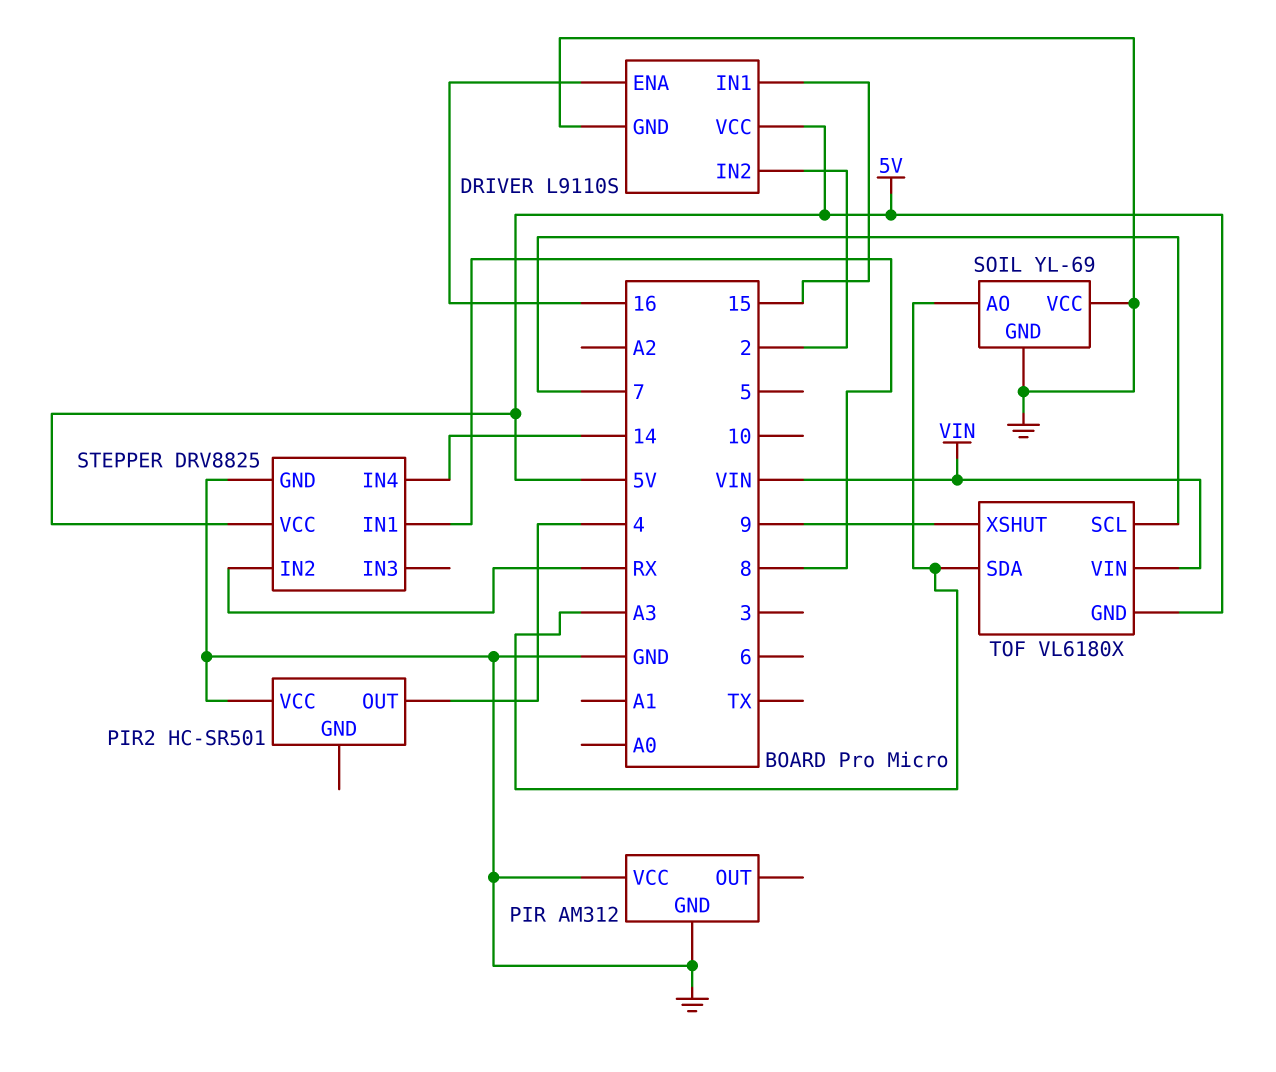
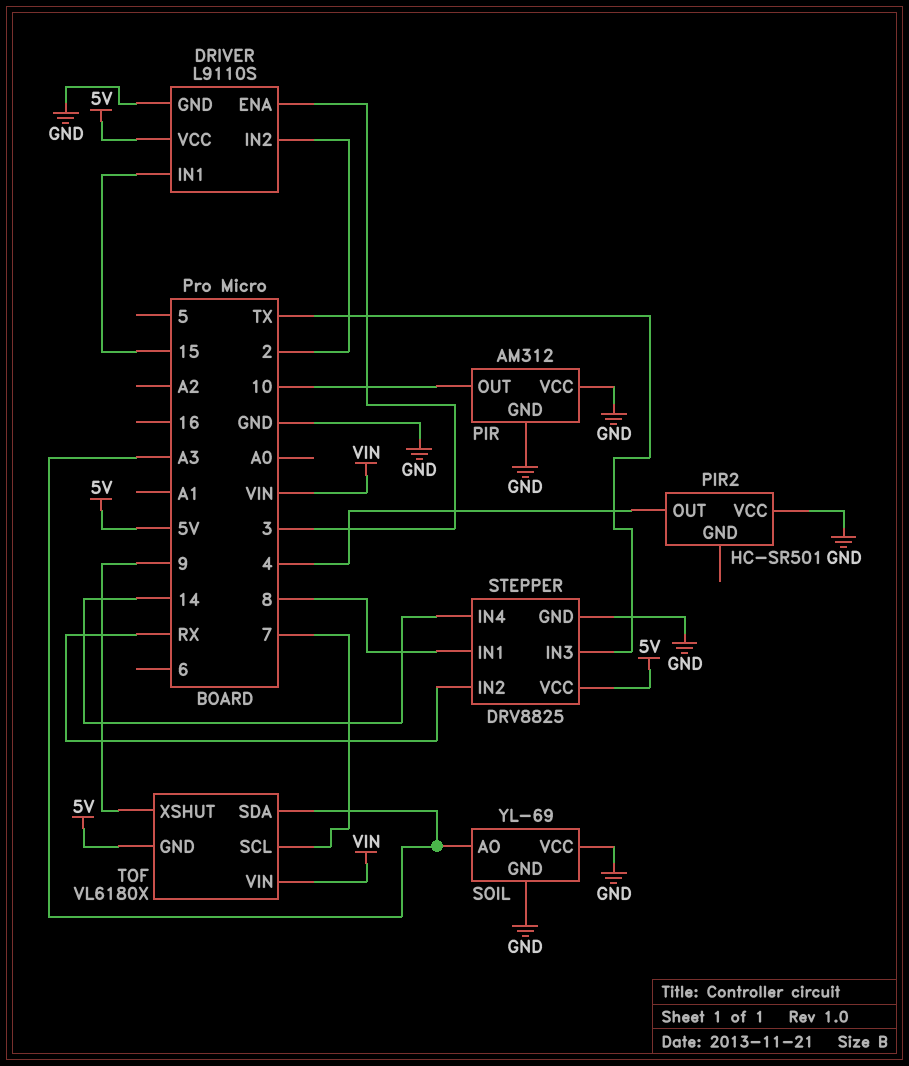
DRIVER pin ENA: 16 -> 3
PIR pin OUT: none -> 10
STEPPER pin IN3: none -> TX

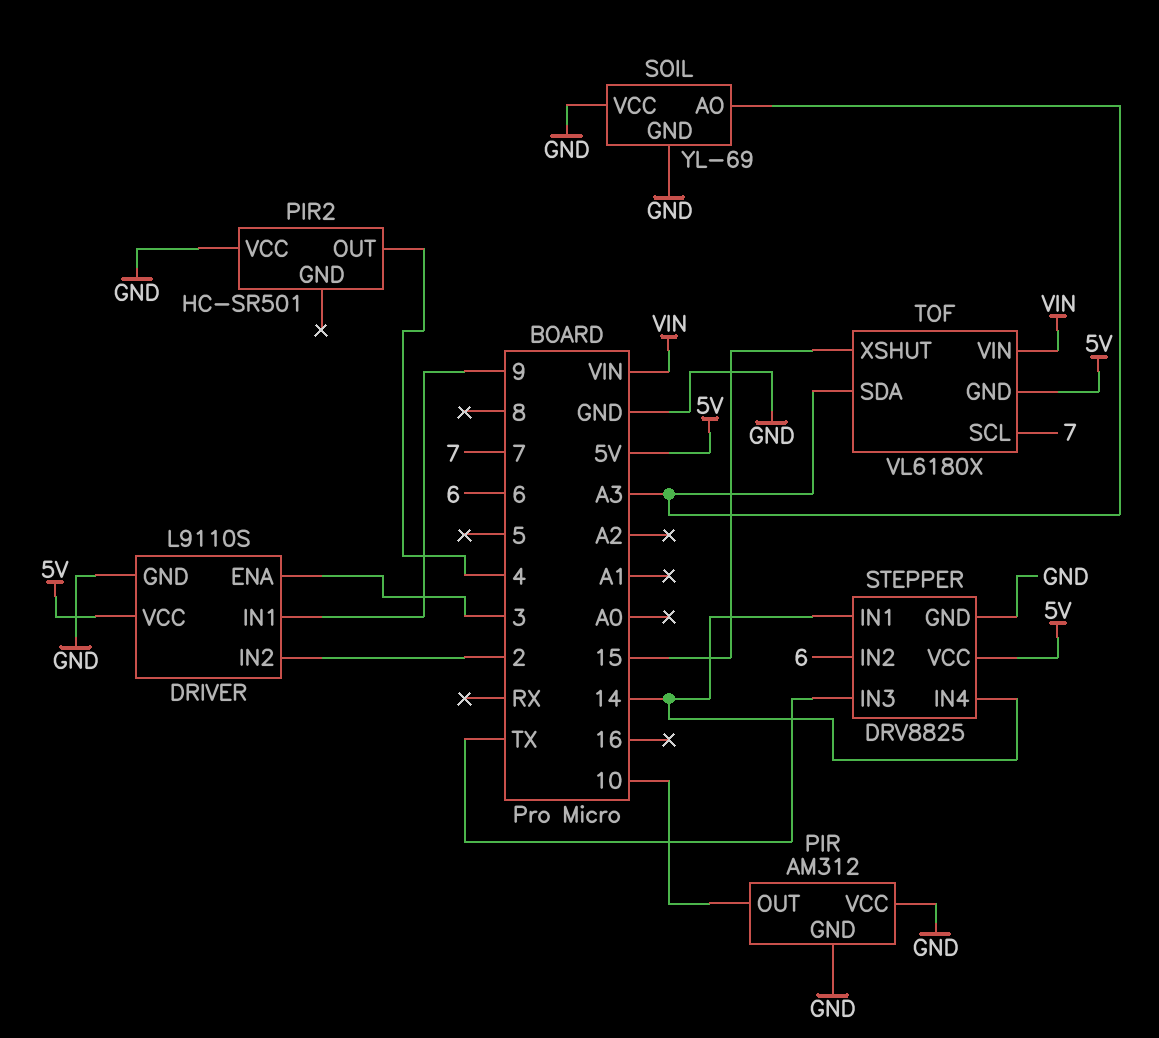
DRIVER pin IN1: 15 -> 9
STEPPER pin IN1: 8 -> 14
STEPPER pin IN2: RX -> 6
TOF pin XSHUT: 9 -> 15

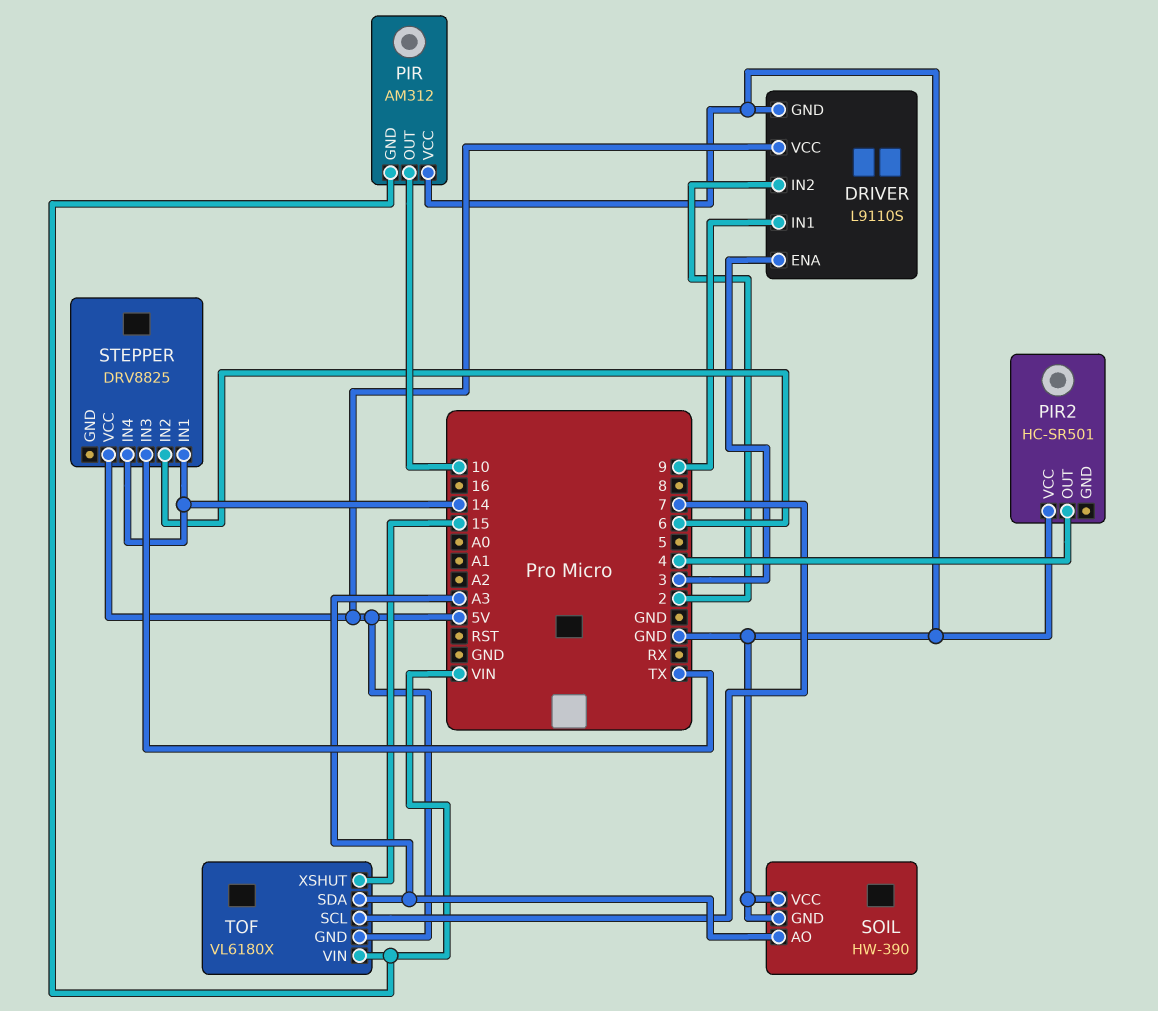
PIR pin GND: GND -> VIN
SOIL: YL-69 -> HW-390
STEPPER pin GND: GND -> none

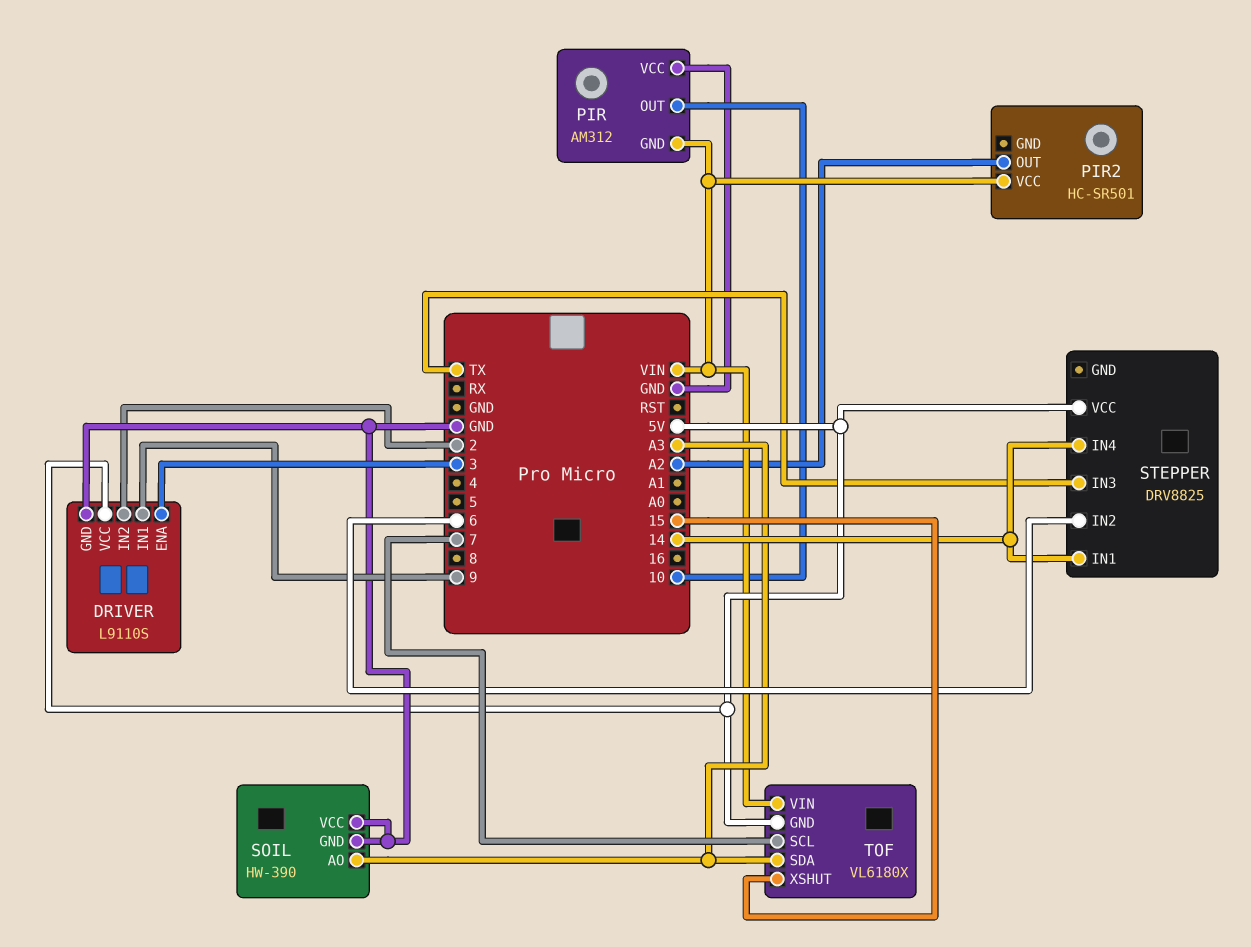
PIR2 pin OUT: 4 -> A2
PIR2 pin VCC: GND -> VIN

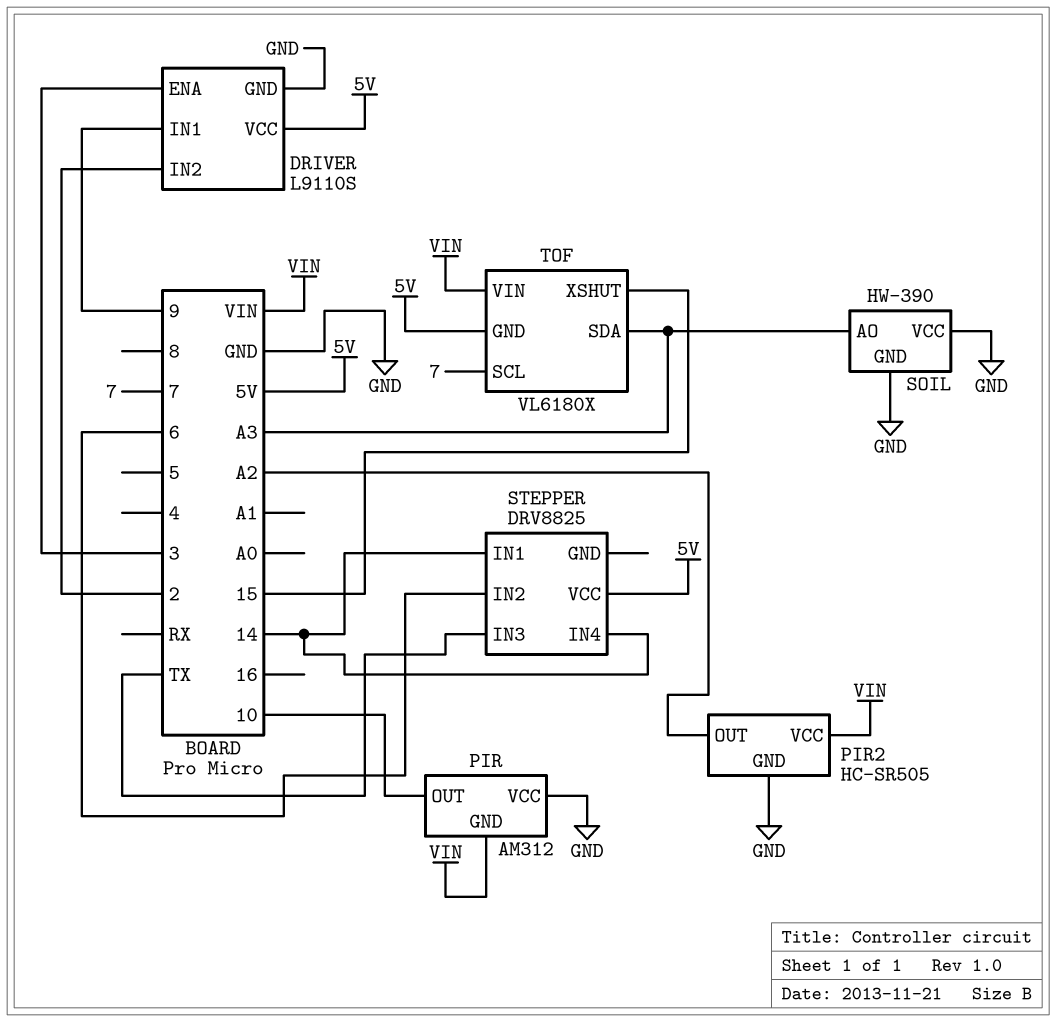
PIR2: HC-SR501 -> HC-SR505
PIR2 pin GND: none -> GND

